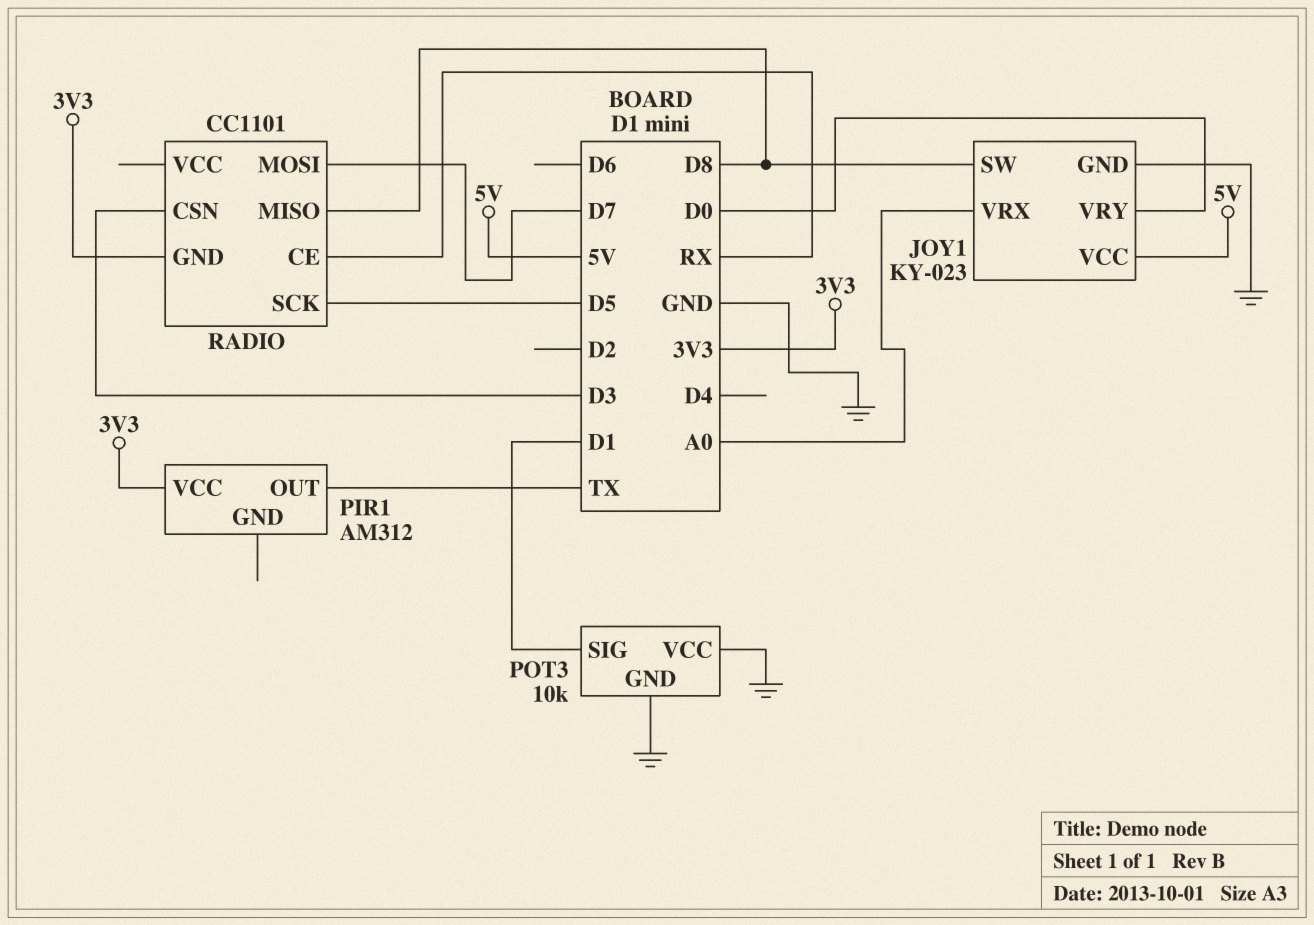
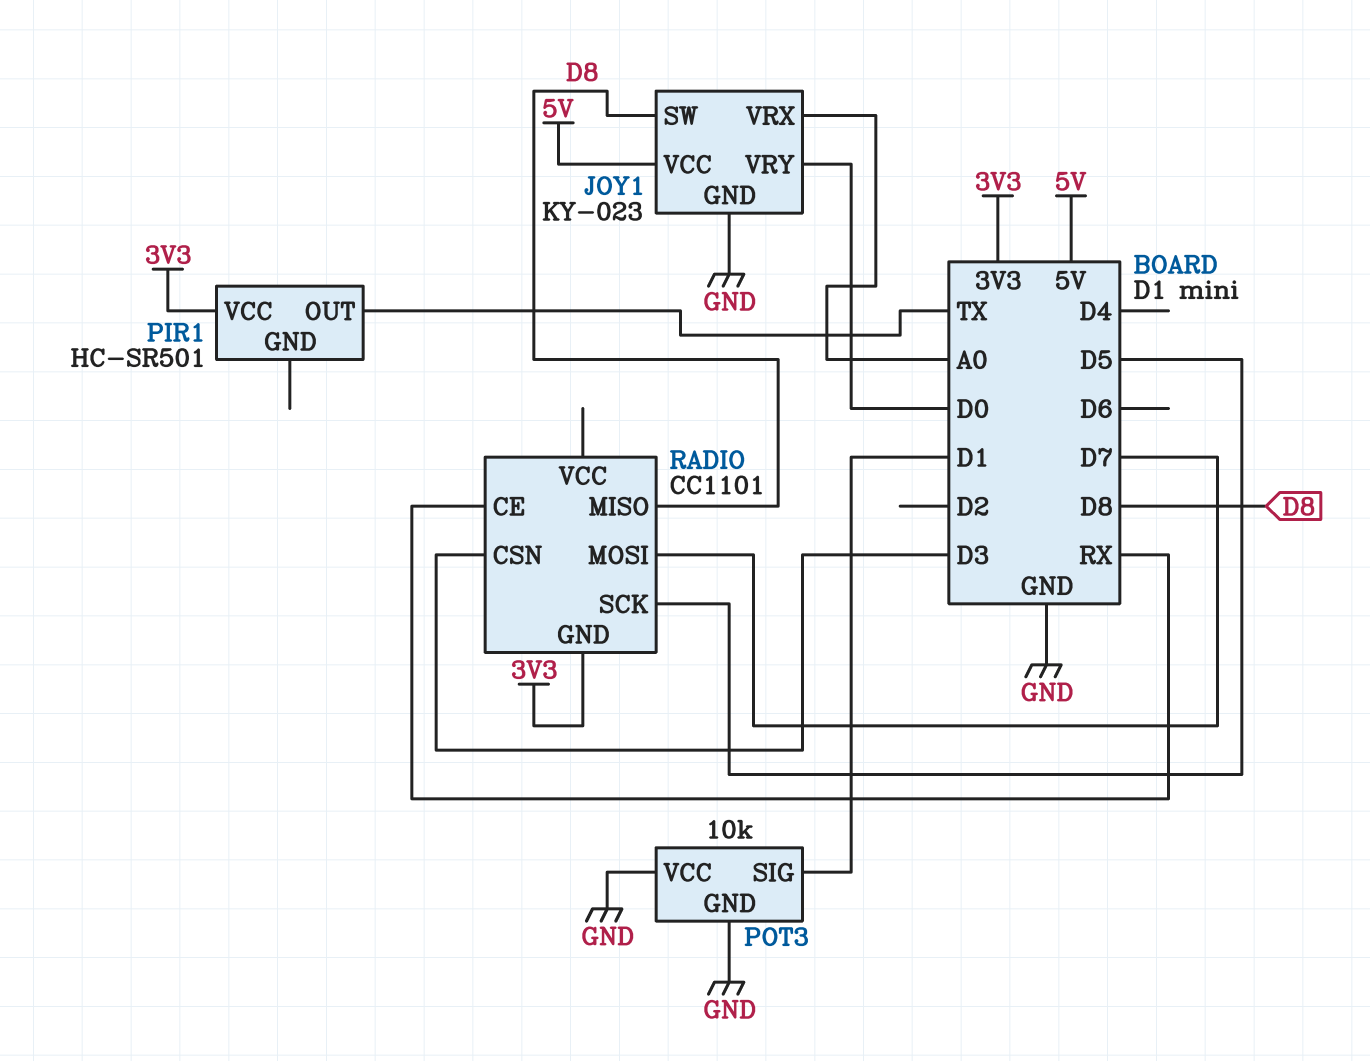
PIR1: AM312 -> HC-SR501

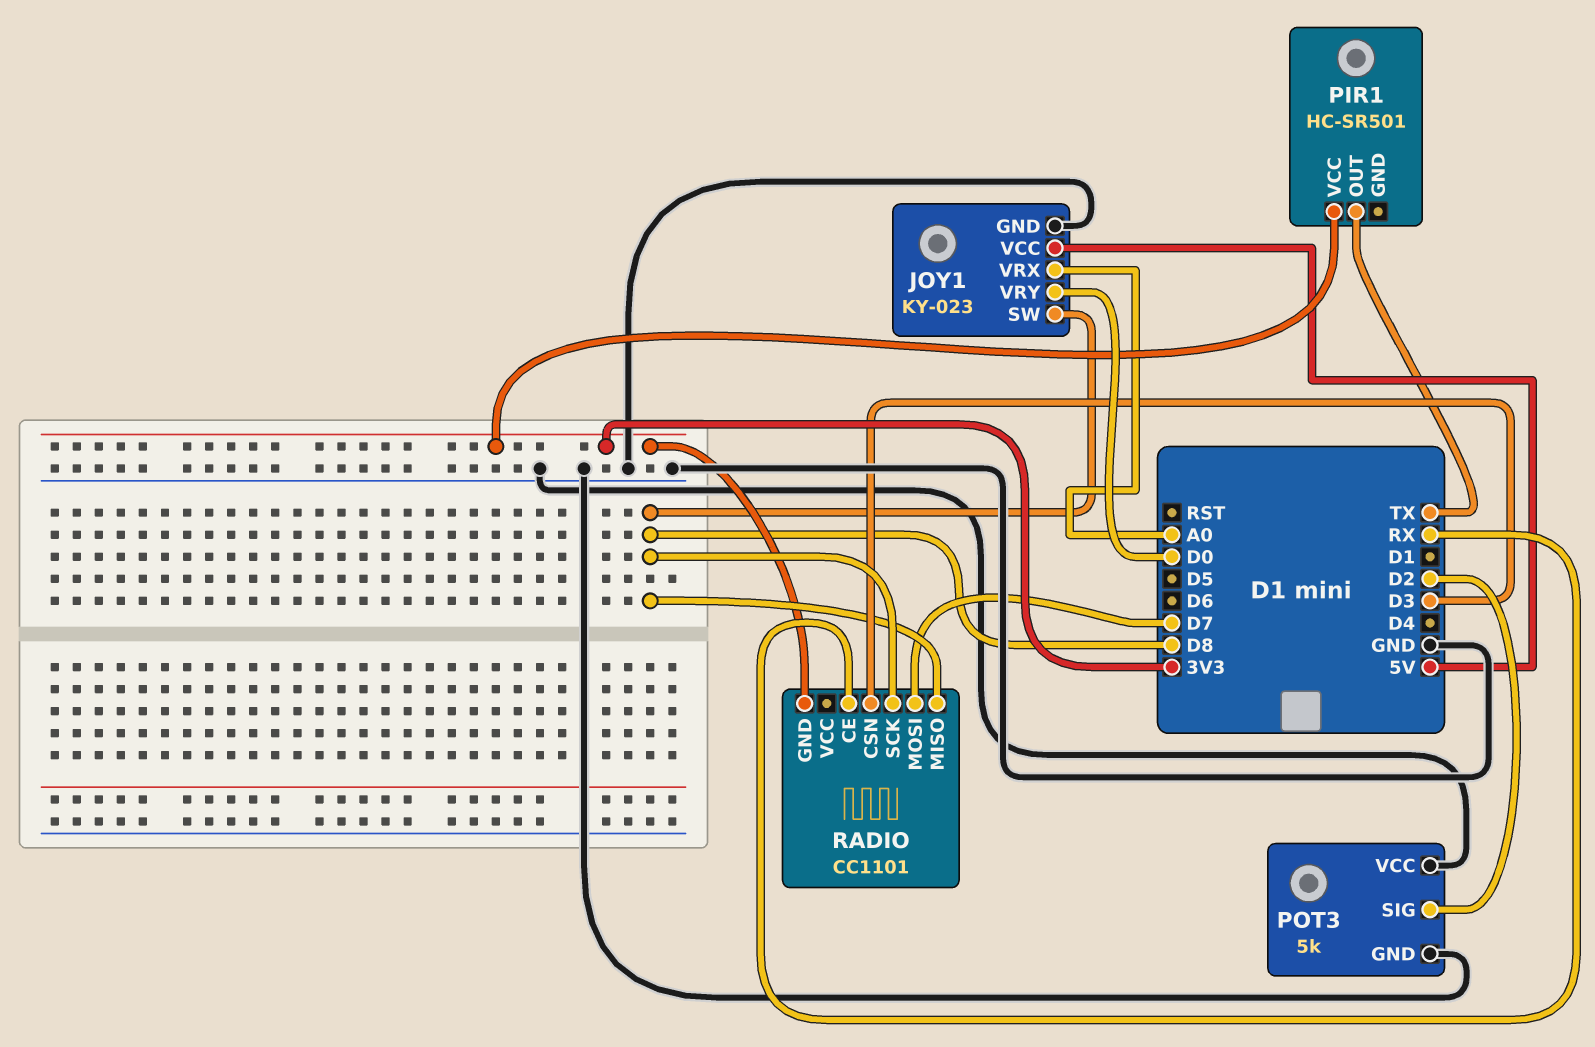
POT3: 10k -> 5k
POT3 pin SIG: D1 -> D2
RADIO pin SCK: D5 -> D8

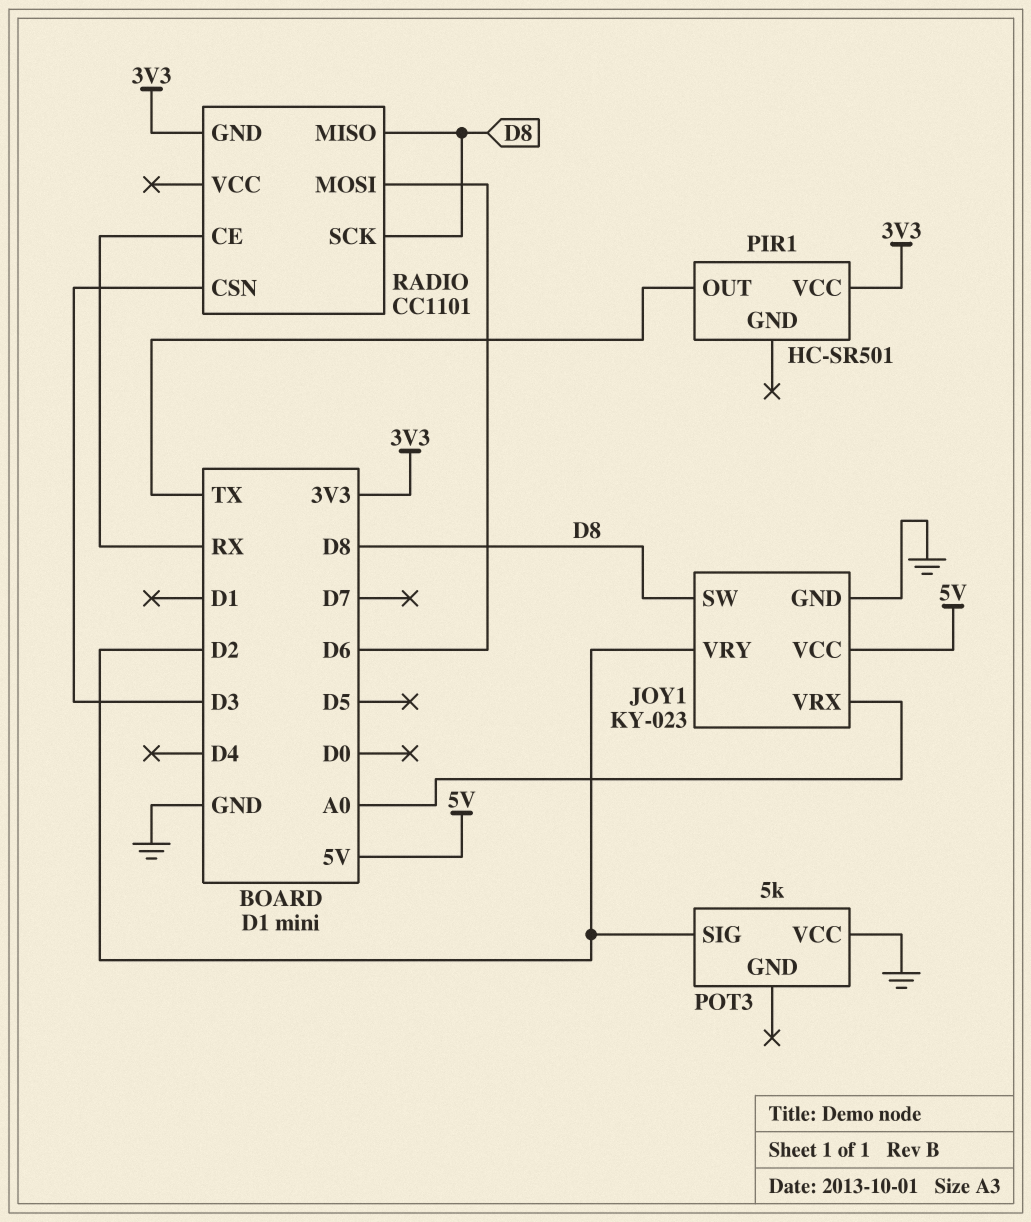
JOY1 pin VRY: D0 -> D2
POT3 pin GND: GND -> none
RADIO pin MOSI: D7 -> D6

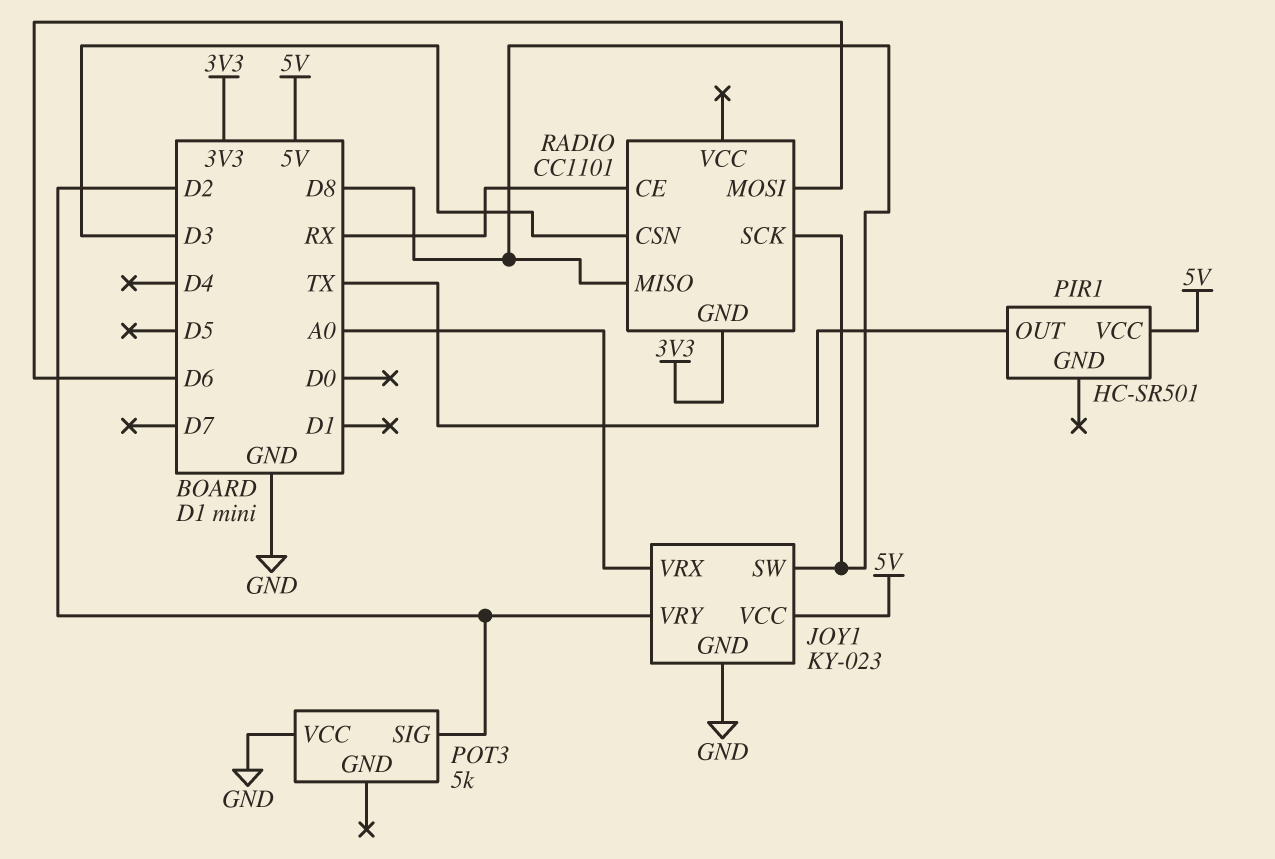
PIR1 pin VCC: 3V3 -> 5V

